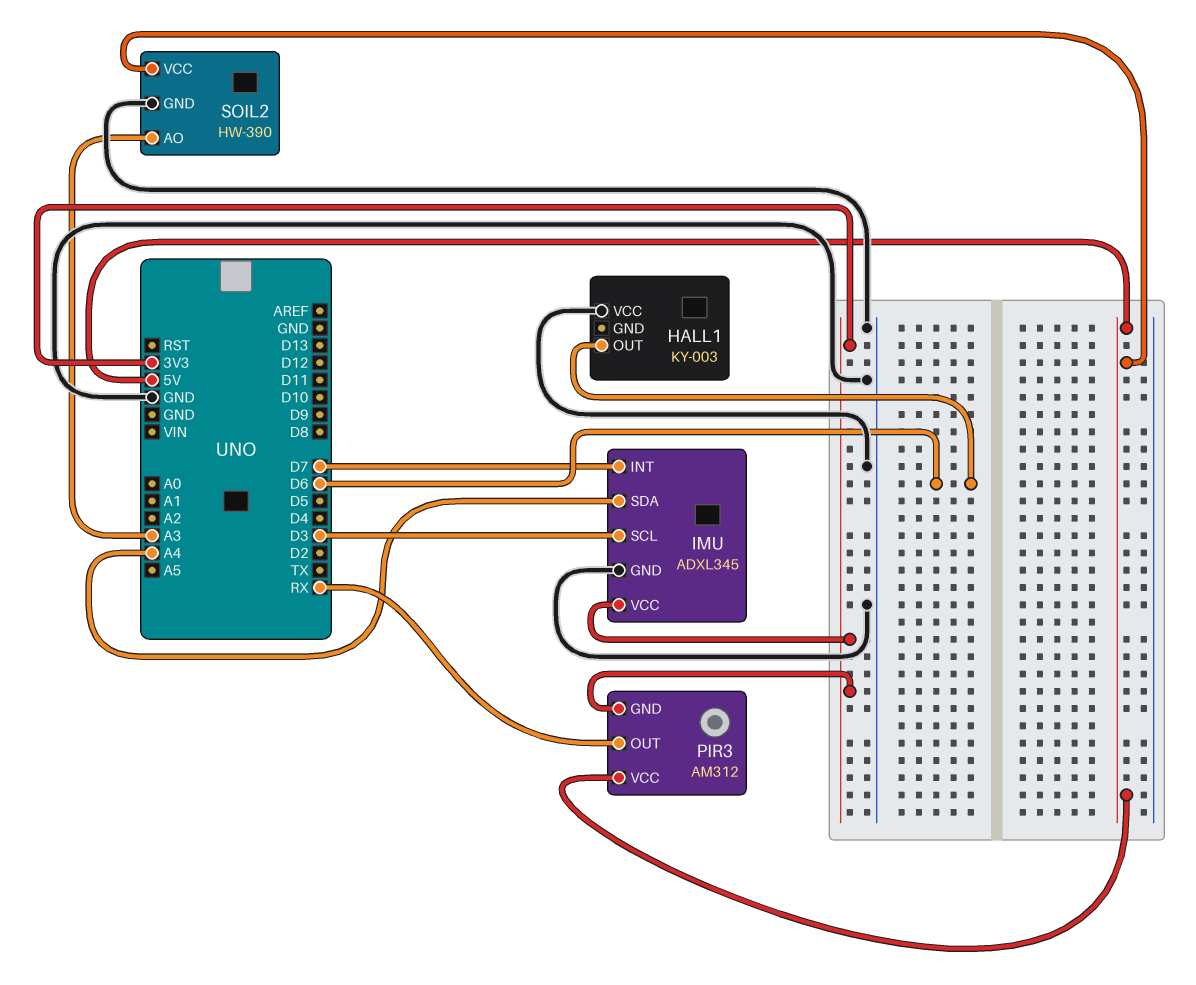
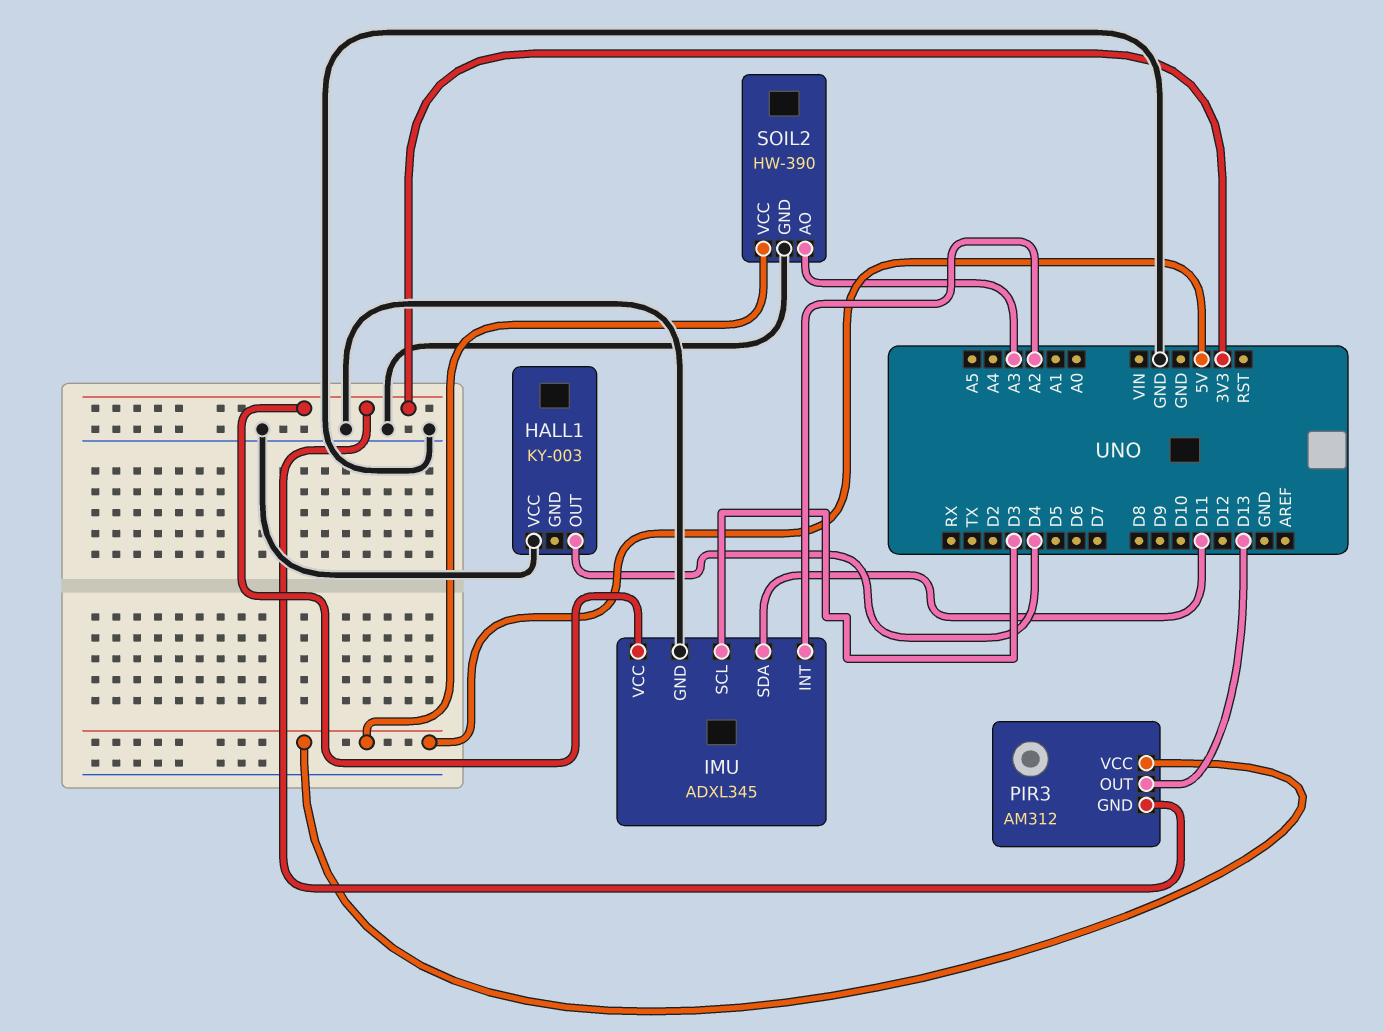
HALL1 pin OUT: D6 -> D4
IMU pin INT: D7 -> A2
IMU pin SDA: A4 -> D11
PIR3 pin OUT: RX -> D13

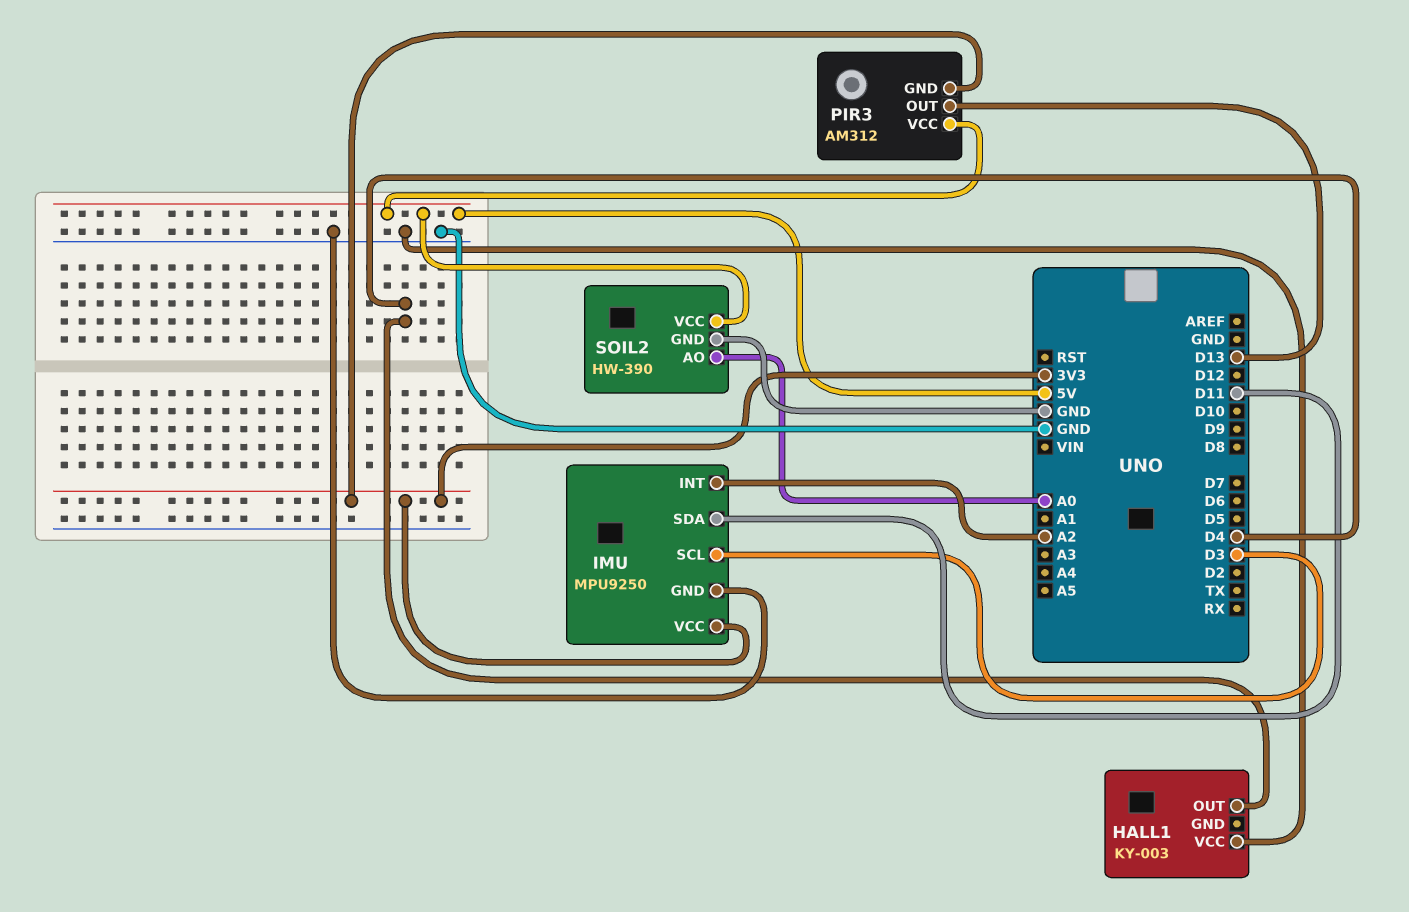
IMU: ADXL345 -> MPU9250
SOIL2 pin AO: A3 -> A0

